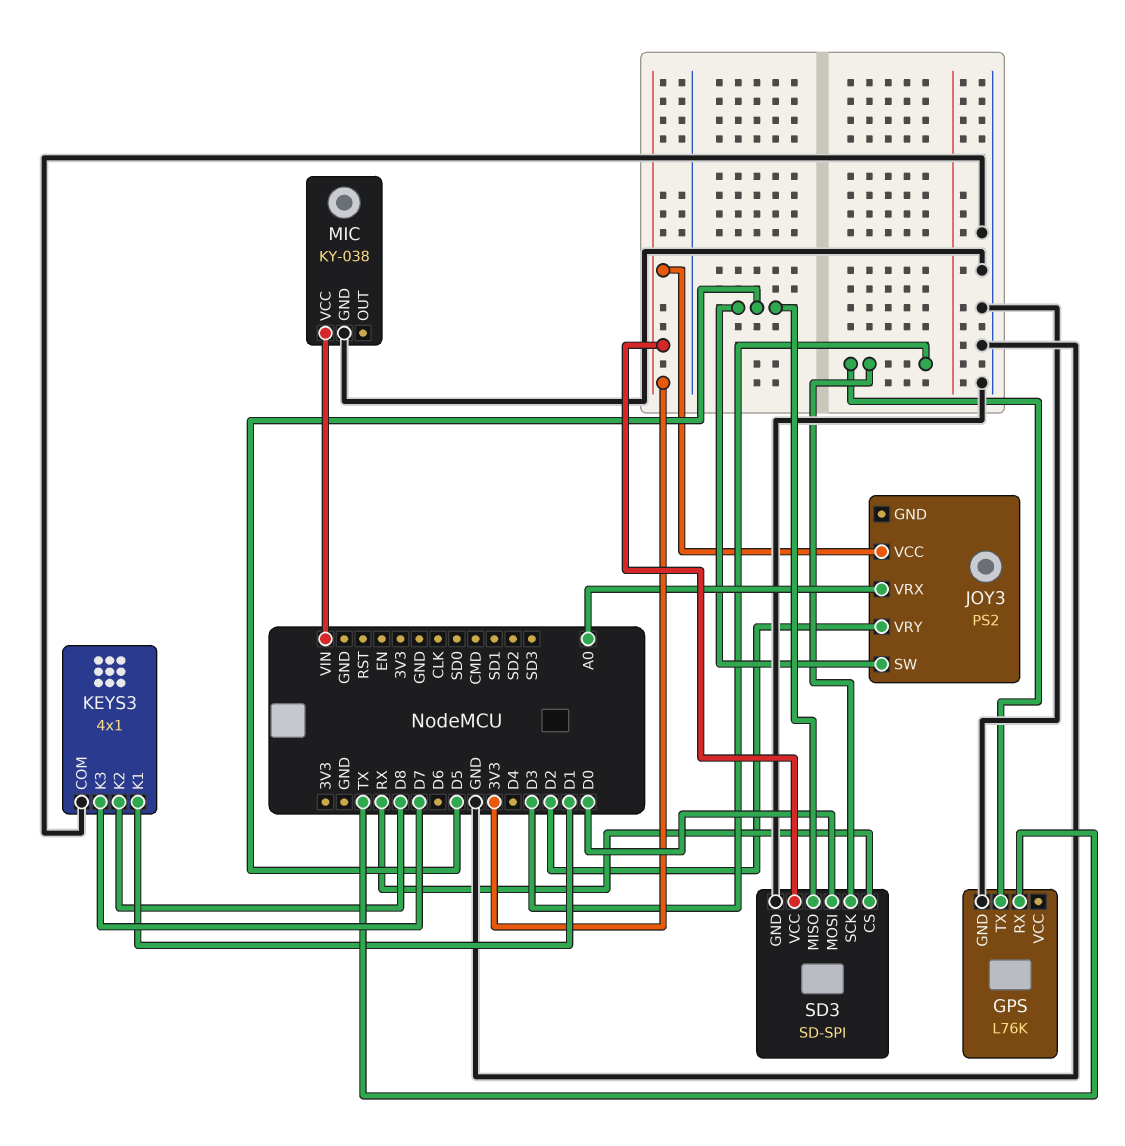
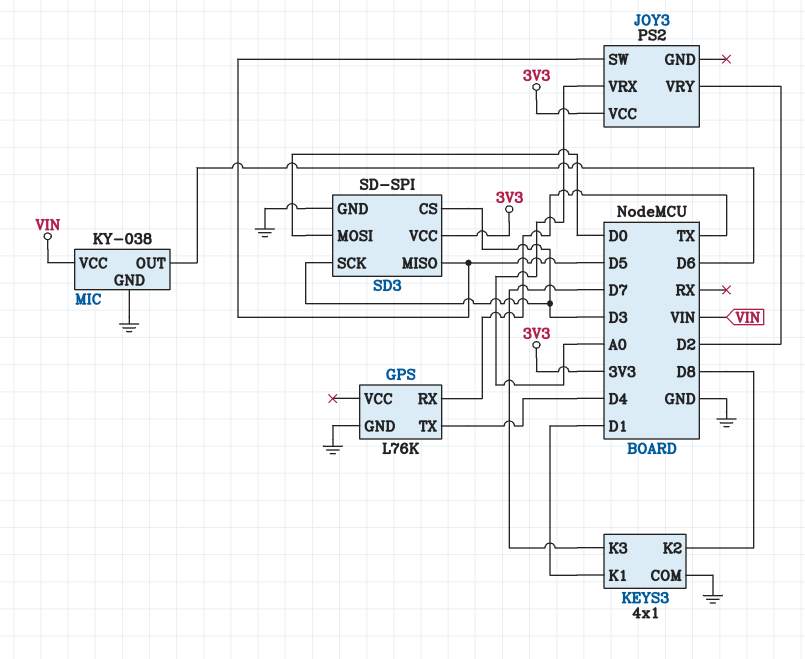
GPS pin TX: D3 -> D4
MIC pin OUT: none -> D6
SD3 pin CS: RX -> D3

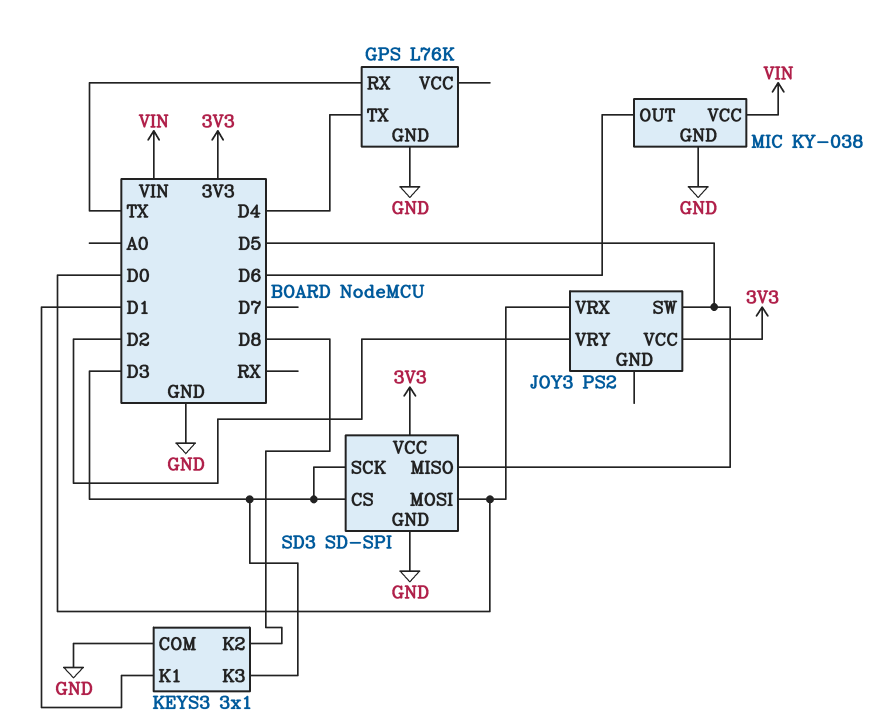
JOY3 pin VRX: A0 -> D0
KEYS3: 4x1 -> 3x1
KEYS3 pin K3: D7 -> D3

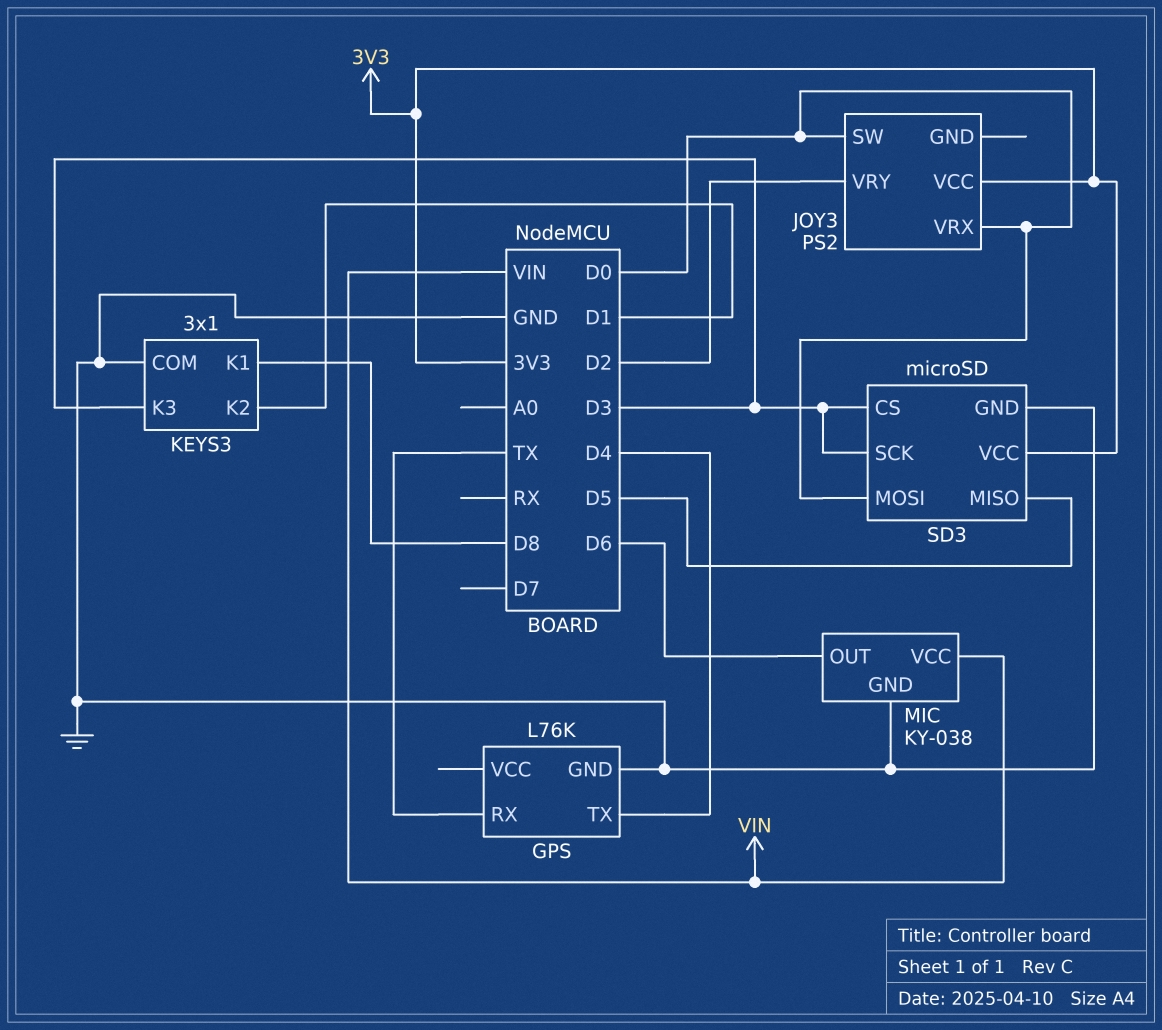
JOY3 pin SW: D5 -> D0
KEYS3 pin K1: D1 -> D8
KEYS3 pin K2: D8 -> D1
SD3: SD-SPI -> microSD

